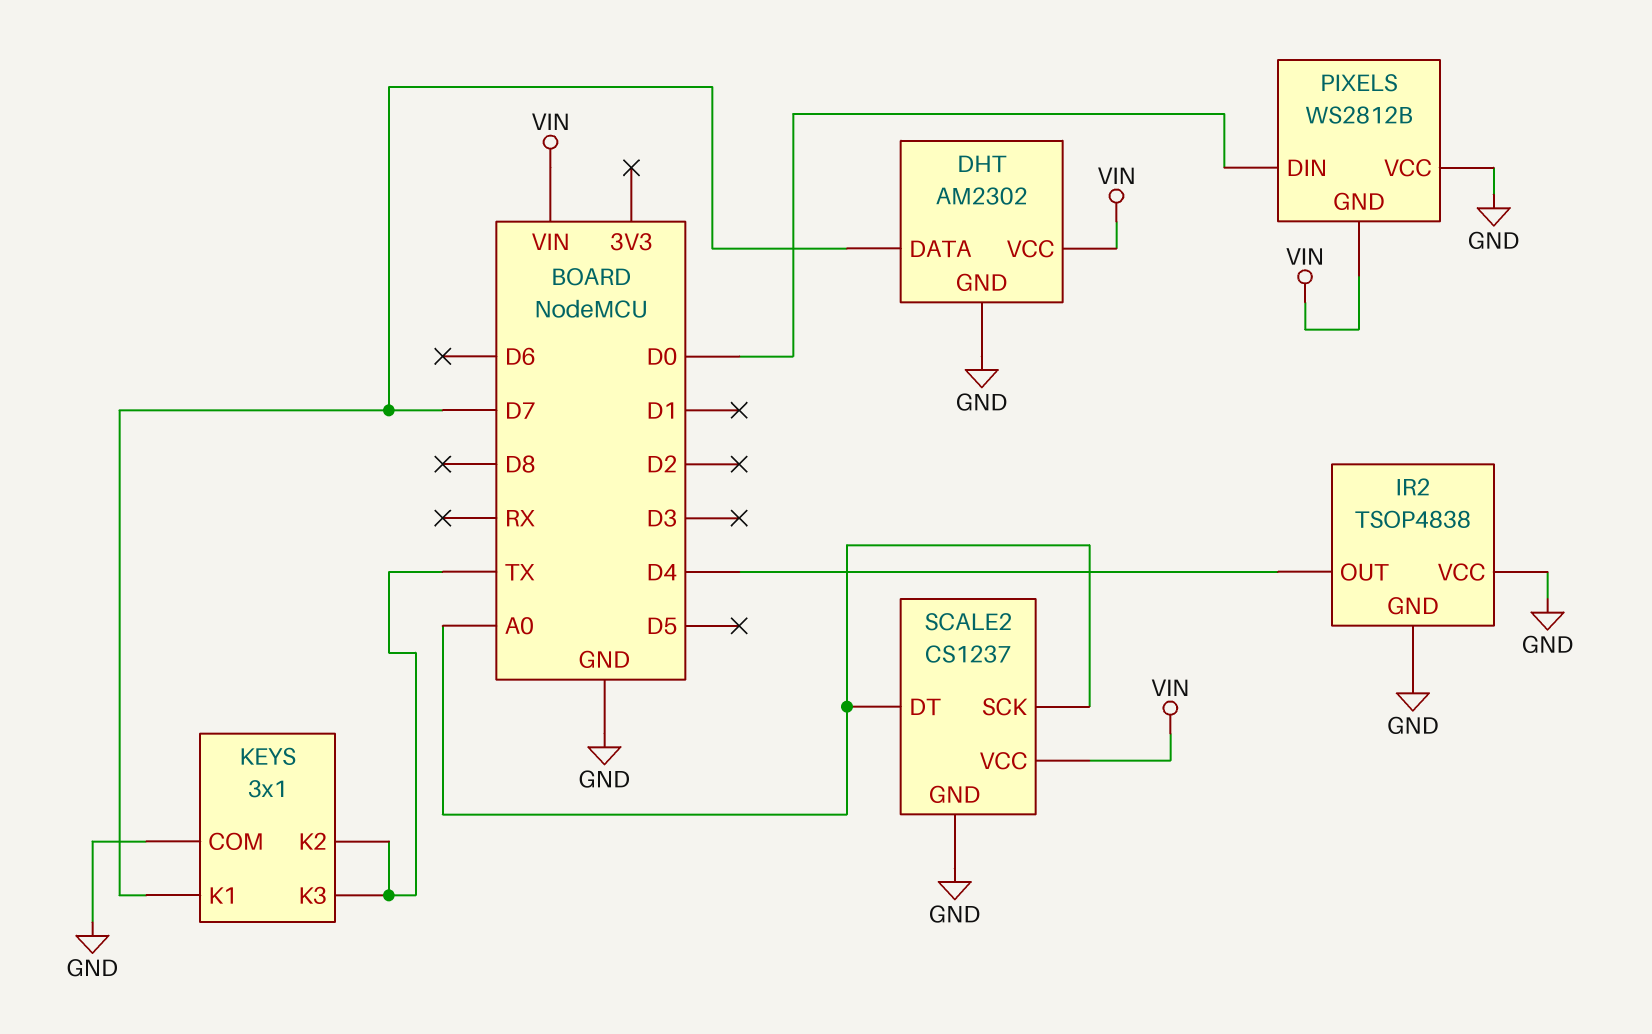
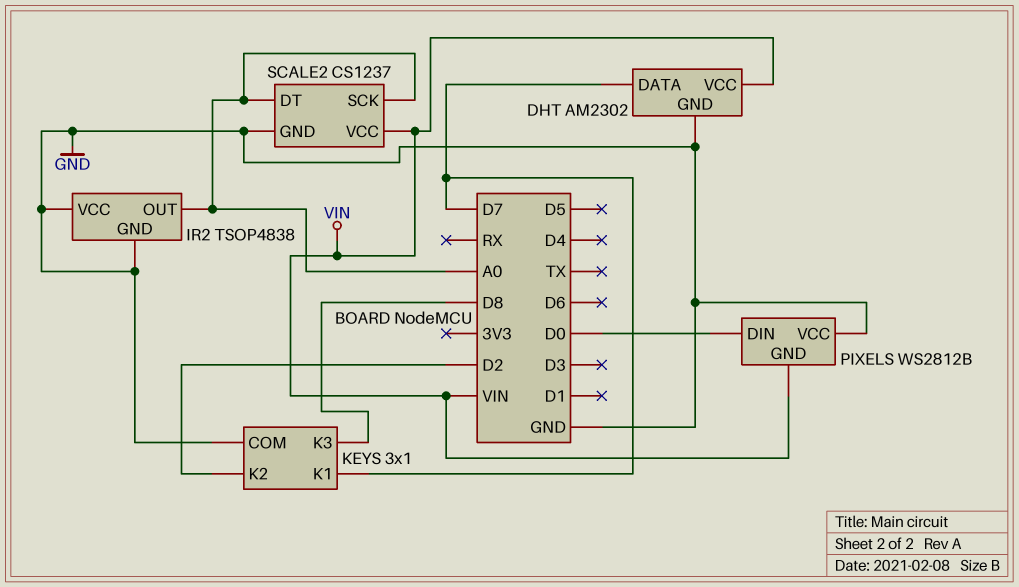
IR2 pin OUT: D4 -> A0
KEYS pin K2: TX -> D2
KEYS pin K3: TX -> D8

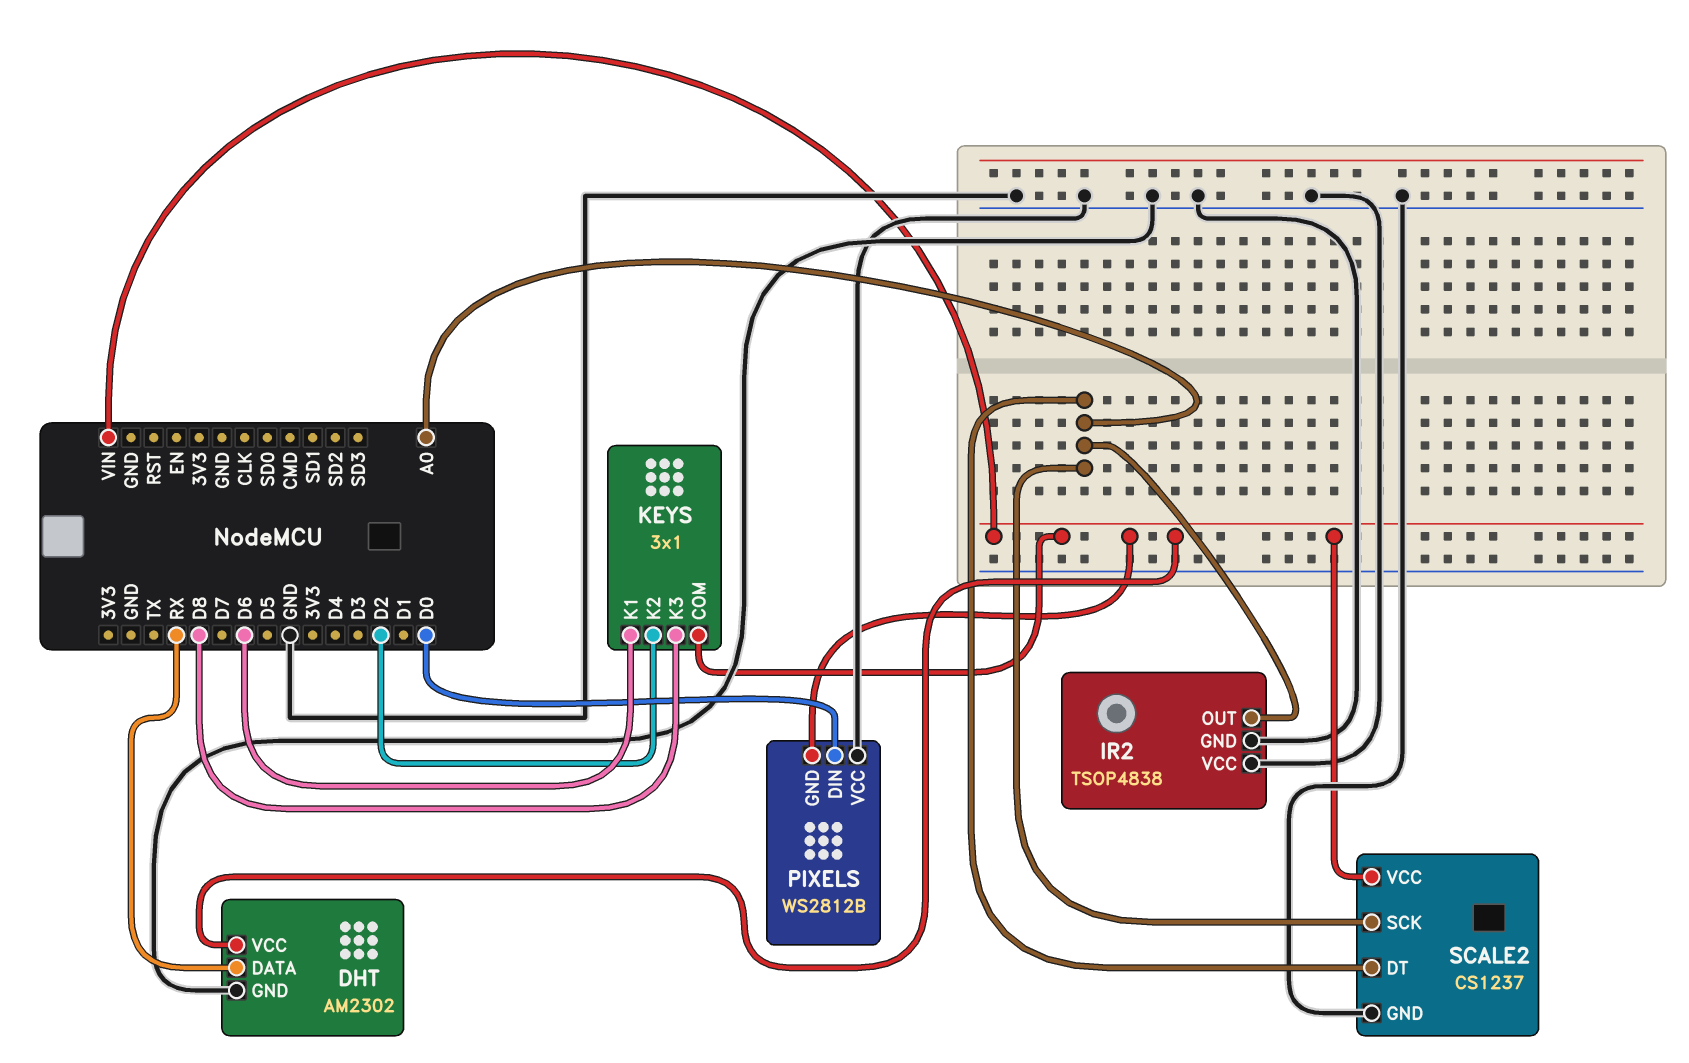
DHT pin DATA: D7 -> RX
KEYS pin COM: GND -> VIN
KEYS pin K1: D7 -> D6

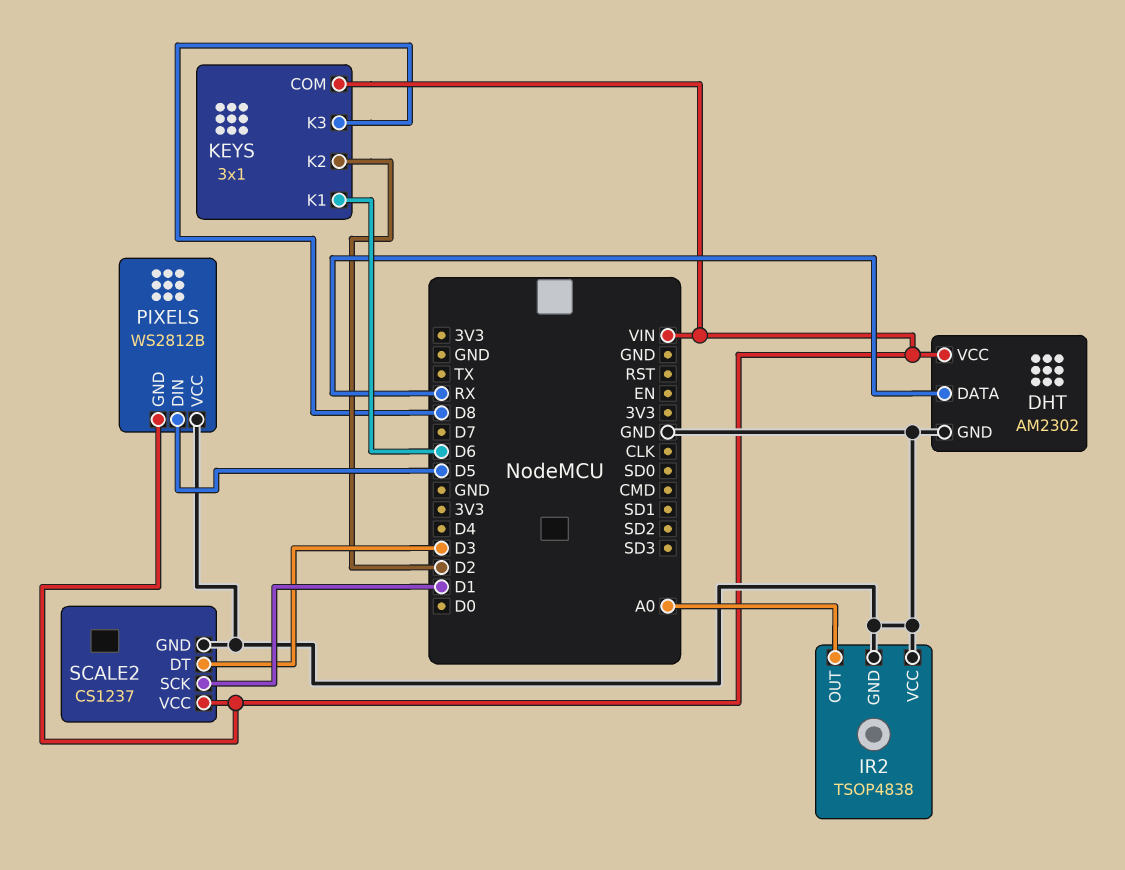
PIXELS pin DIN: D0 -> D5
SCALE2 pin DT: A0 -> D3
SCALE2 pin SCK: A0 -> D1

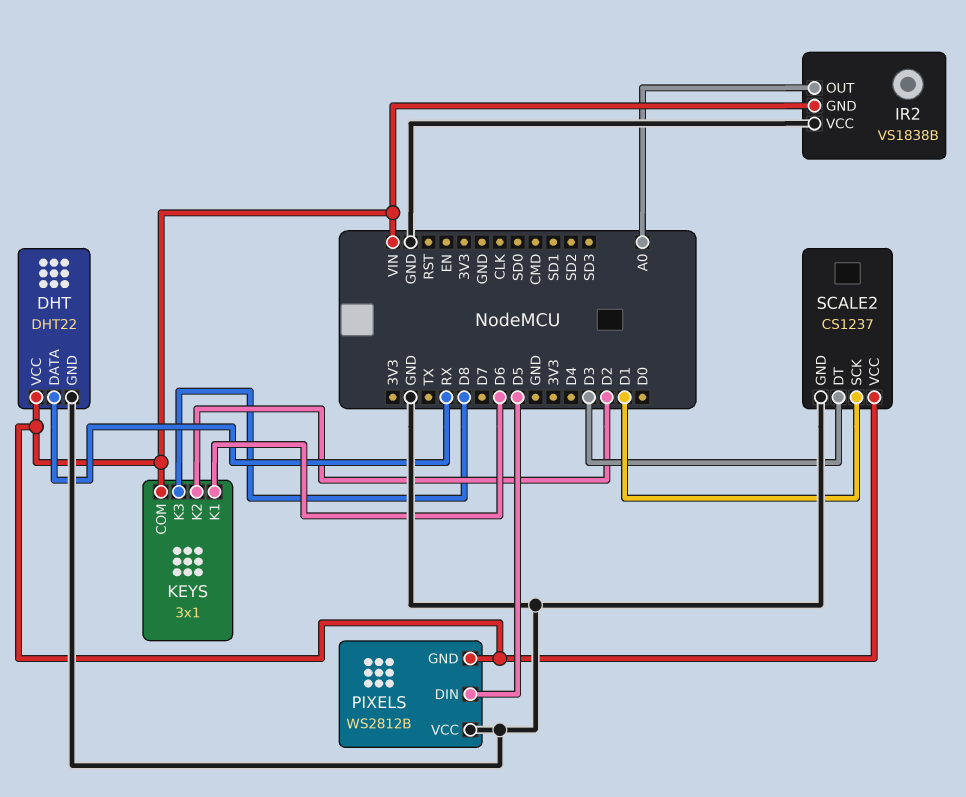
DHT: AM2302 -> DHT22
IR2: TSOP4838 -> VS1838B
IR2 pin GND: GND -> VIN

